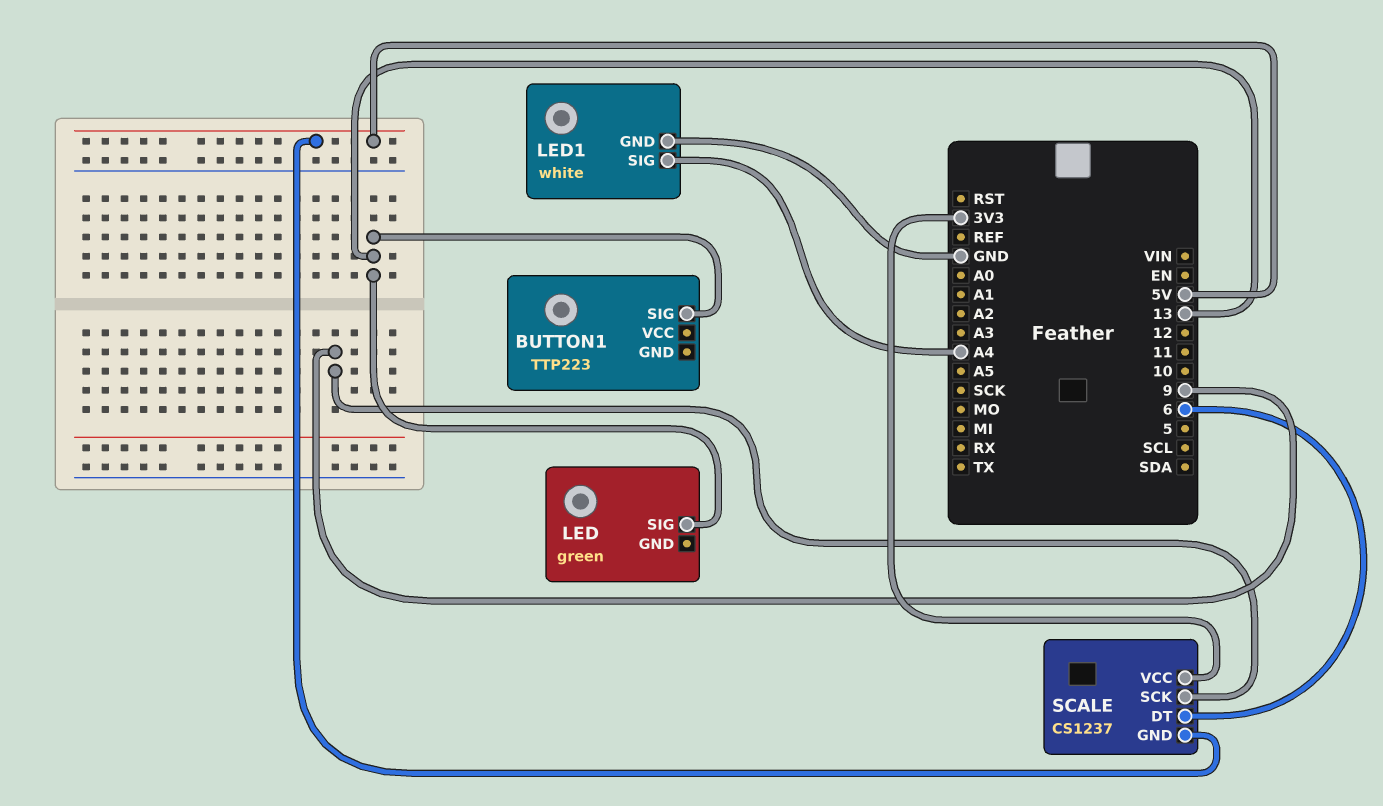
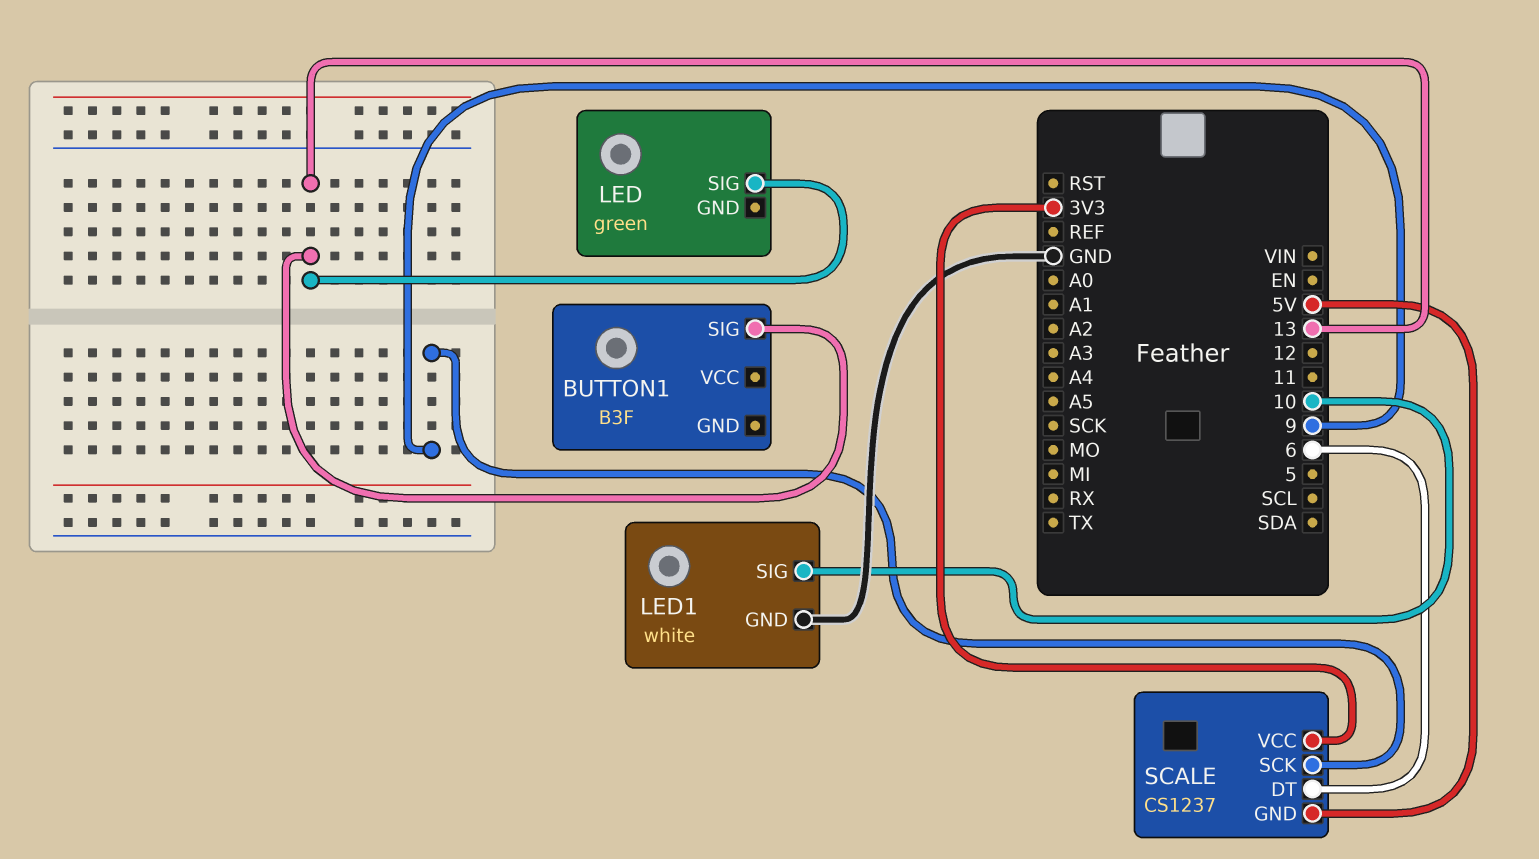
BUTTON1: TTP223 -> B3F
LED1 pin SIG: A4 -> 10

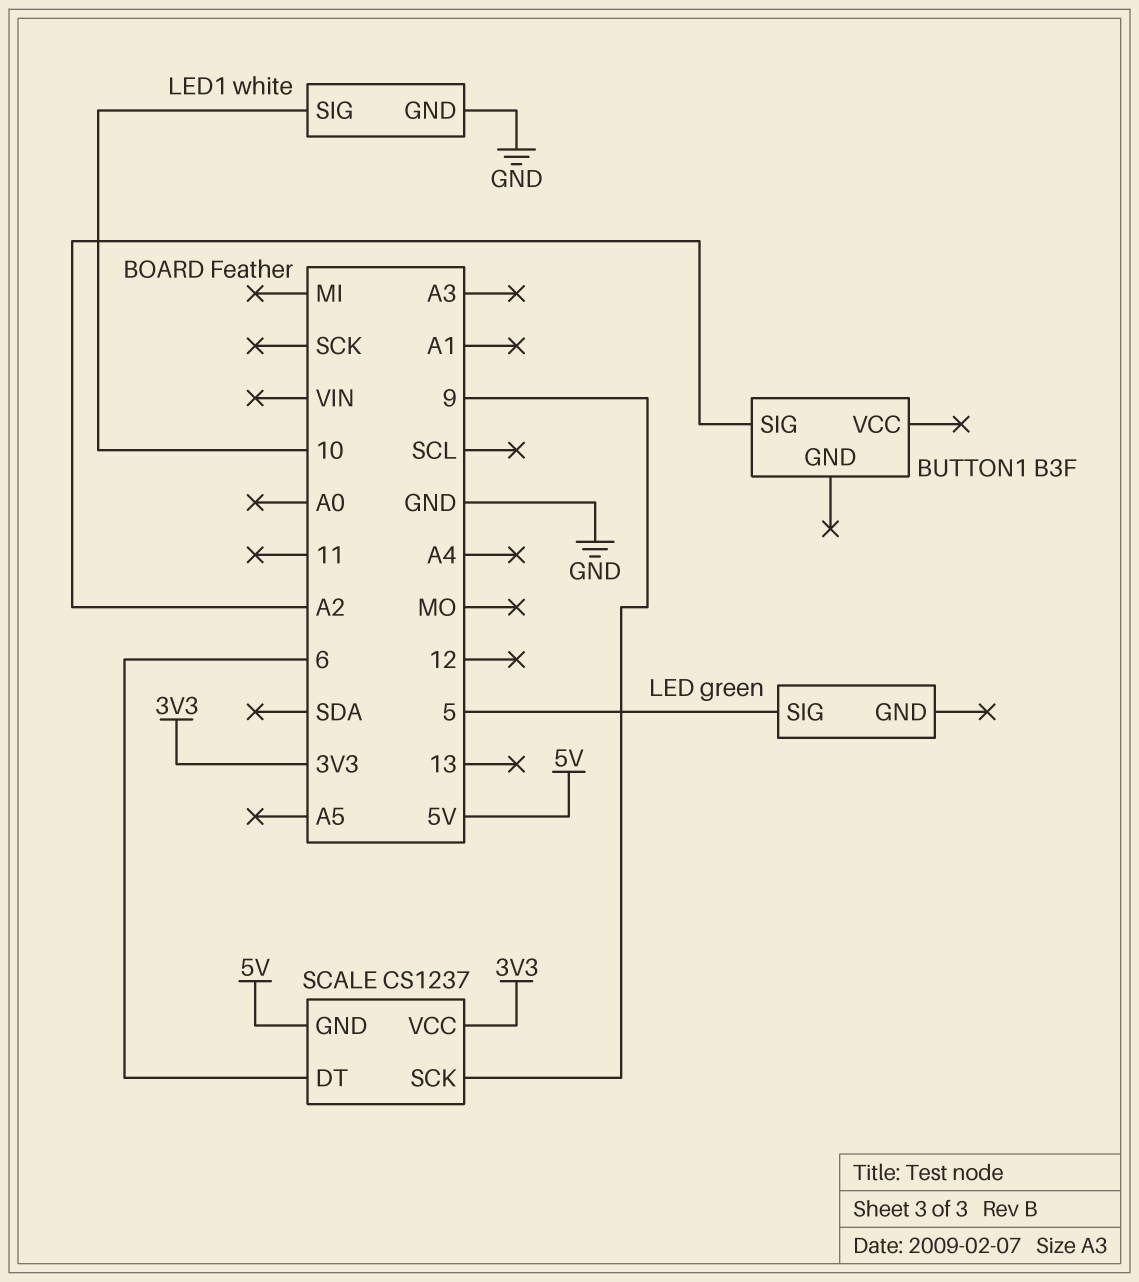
BUTTON1 pin SIG: 13 -> A2
LED pin SIG: 13 -> 5

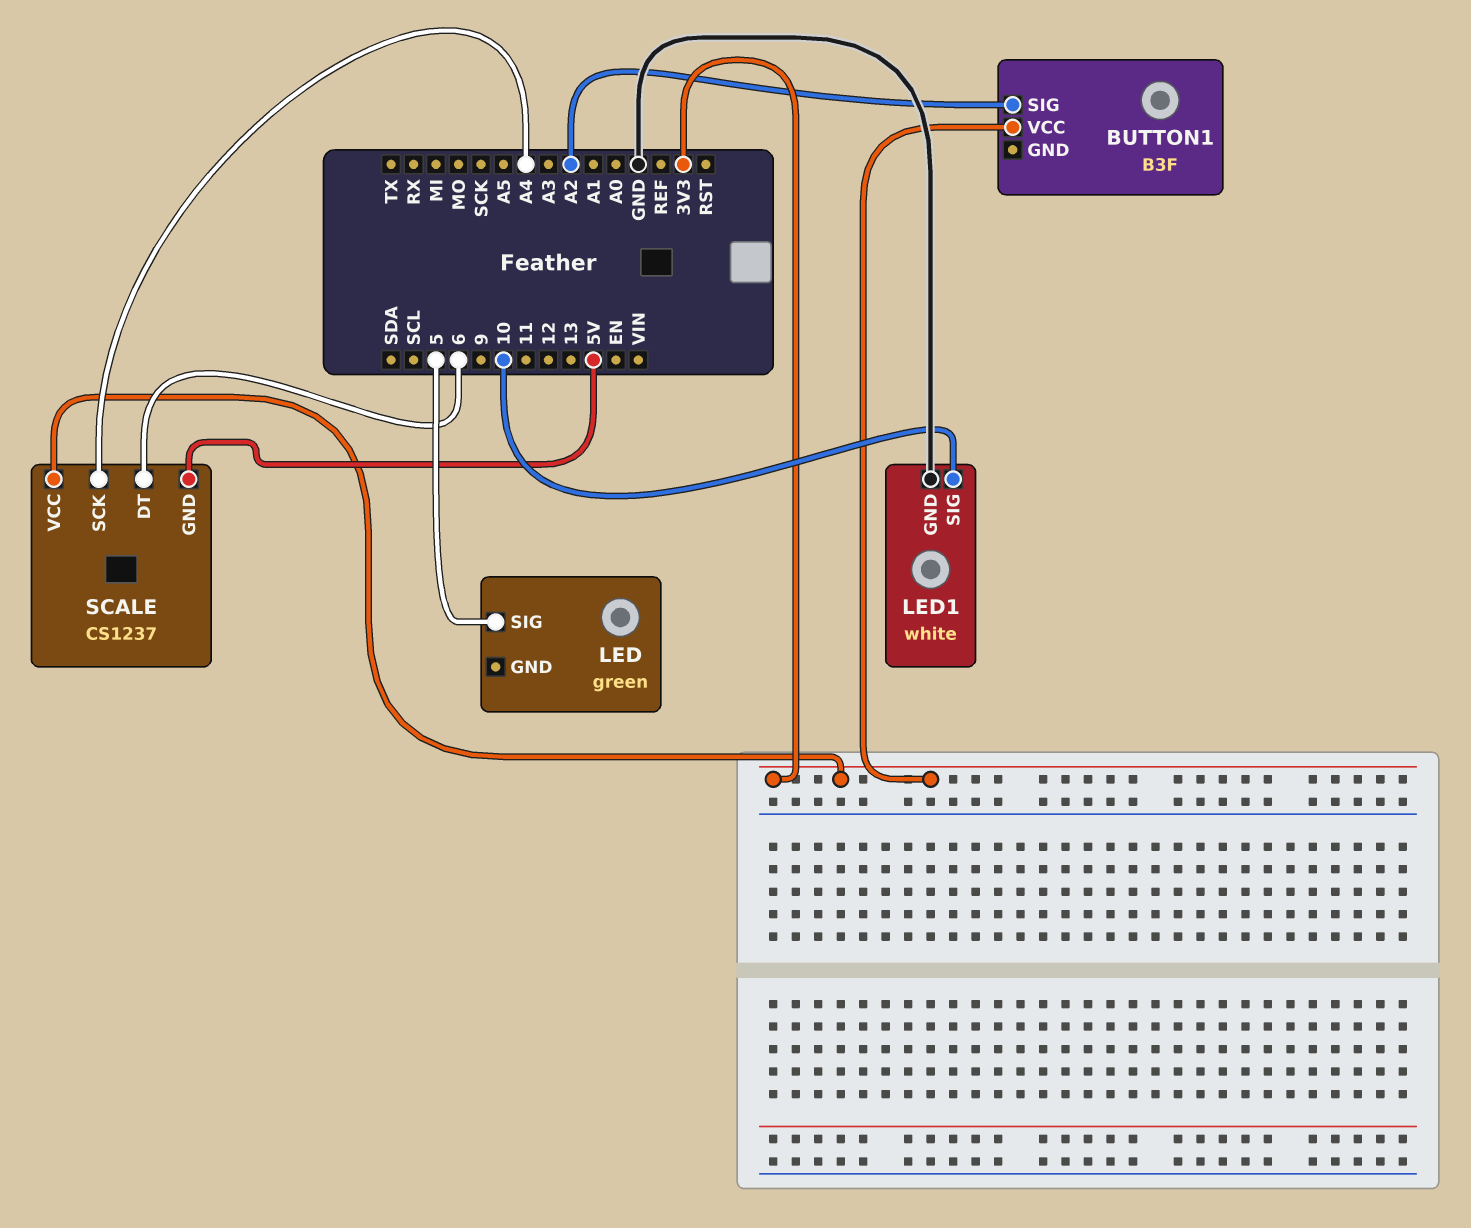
BUTTON1 pin VCC: none -> 3V3
SCALE pin SCK: 9 -> A4

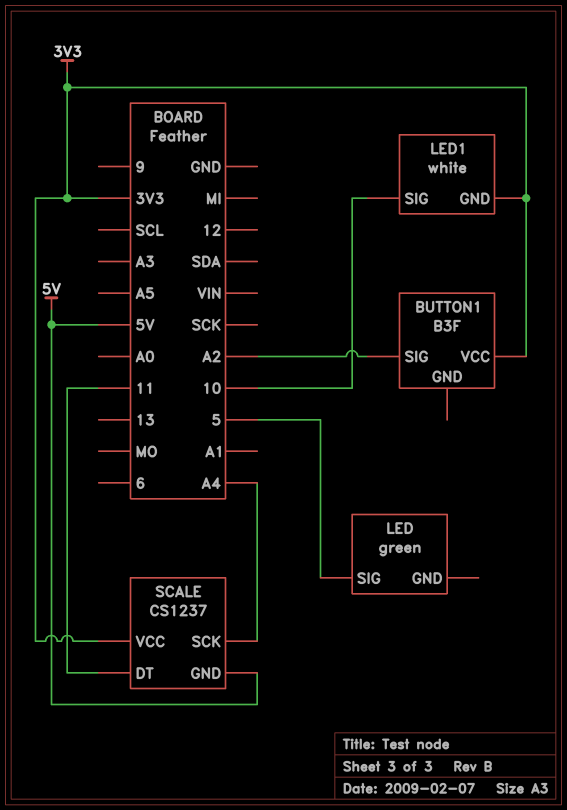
LED1 pin GND: GND -> 3V3
SCALE pin DT: 6 -> 11

